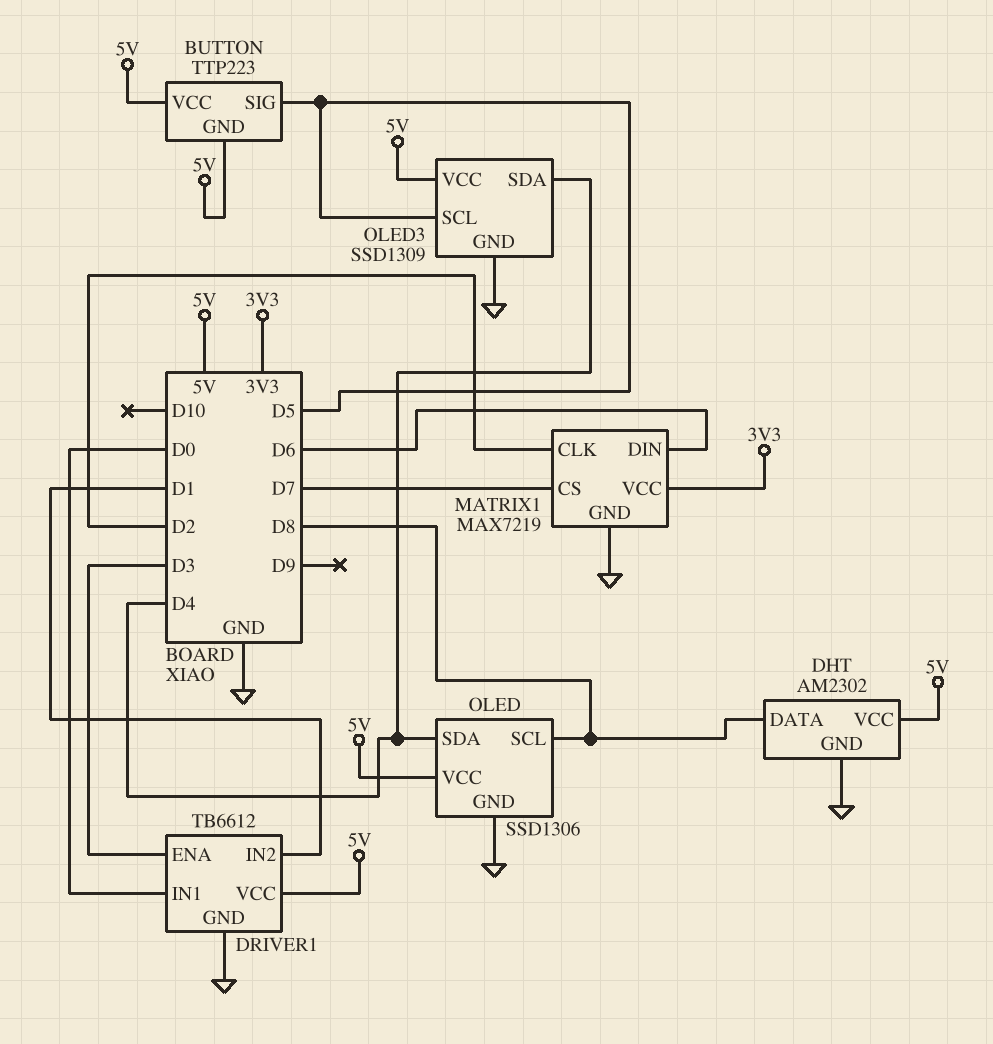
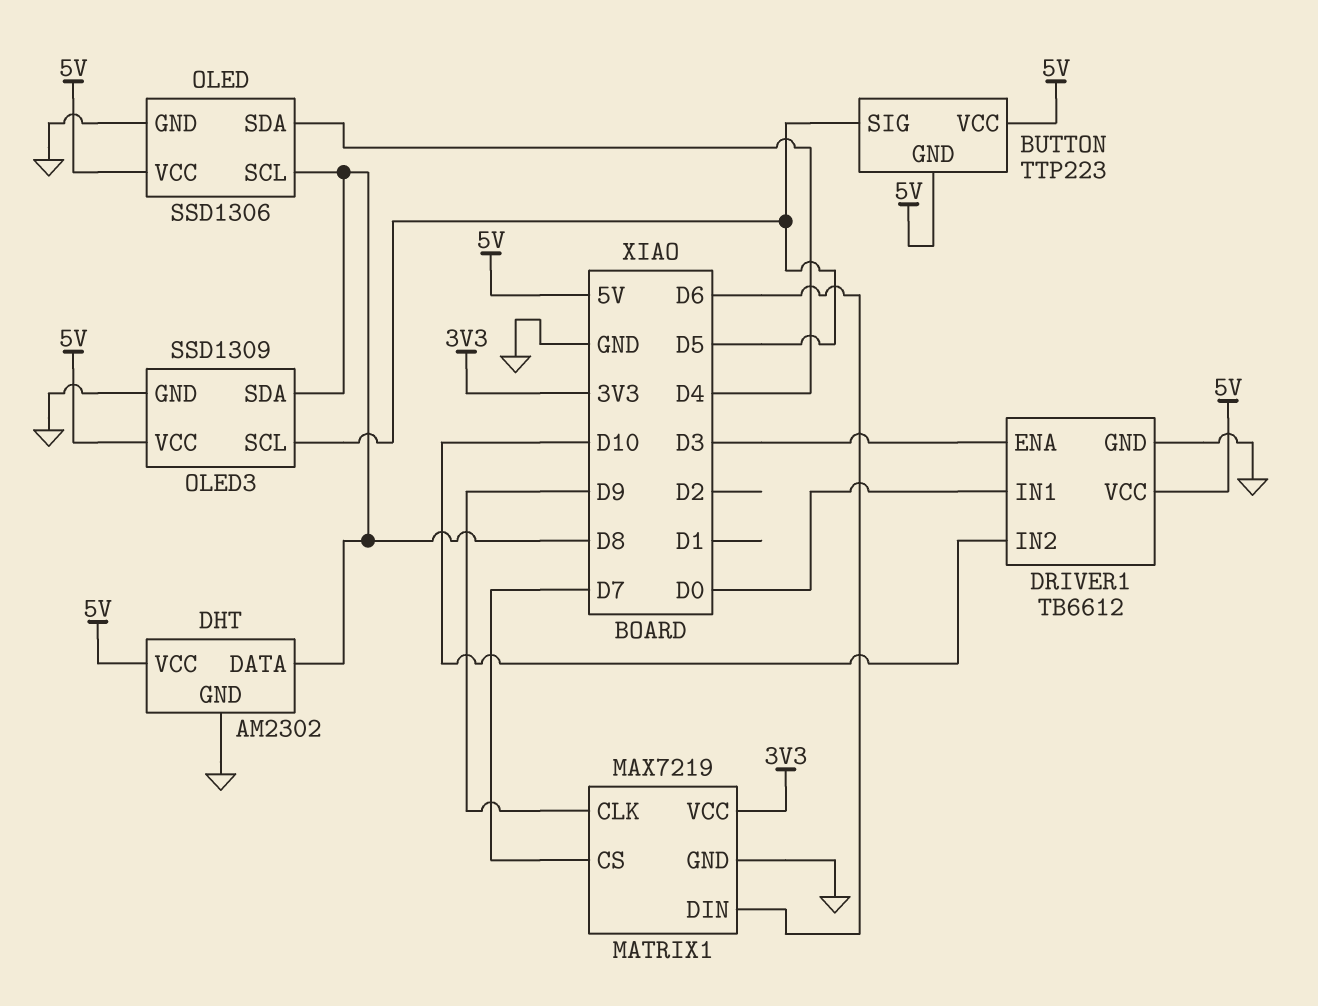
DRIVER1 pin IN2: D1 -> D10
MATRIX1 pin CLK: D2 -> D9
OLED3 pin SDA: D4 -> D8

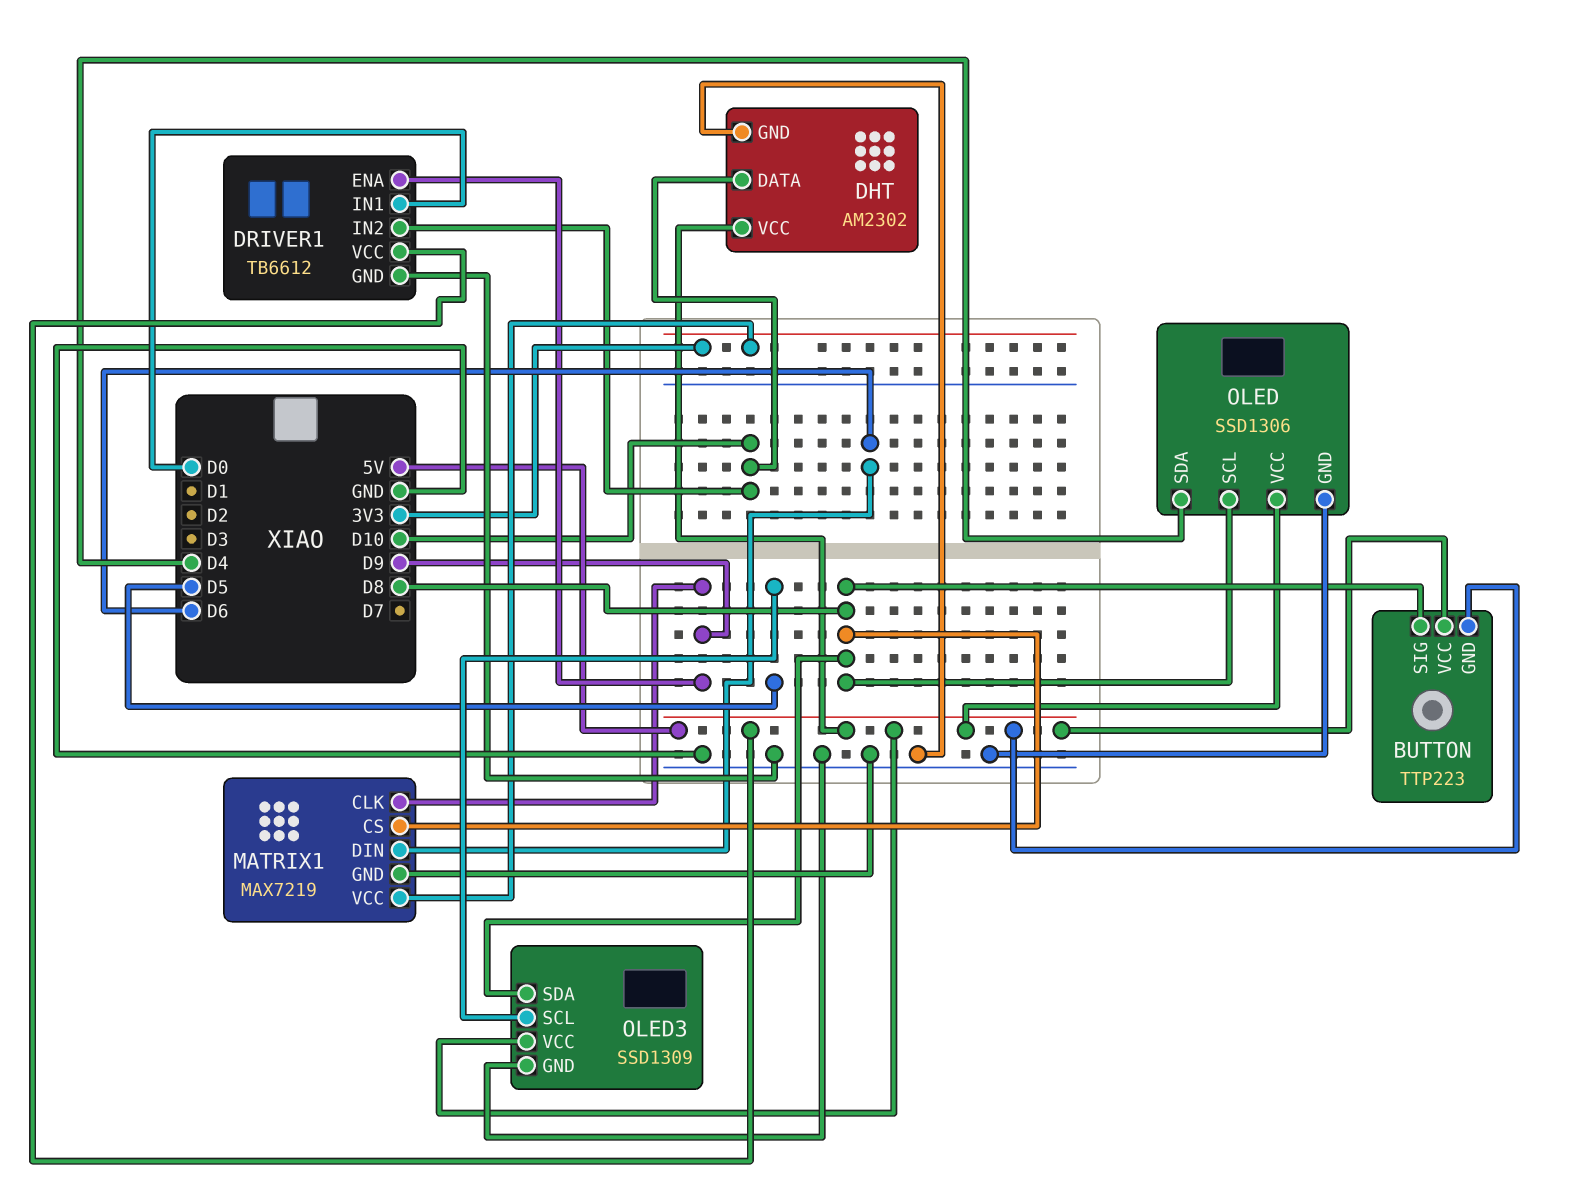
BUTTON pin SIG: D5 -> D8
DHT pin DATA: D8 -> D10
DRIVER1 pin ENA: D3 -> D9
MATRIX1 pin CS: D7 -> D8

